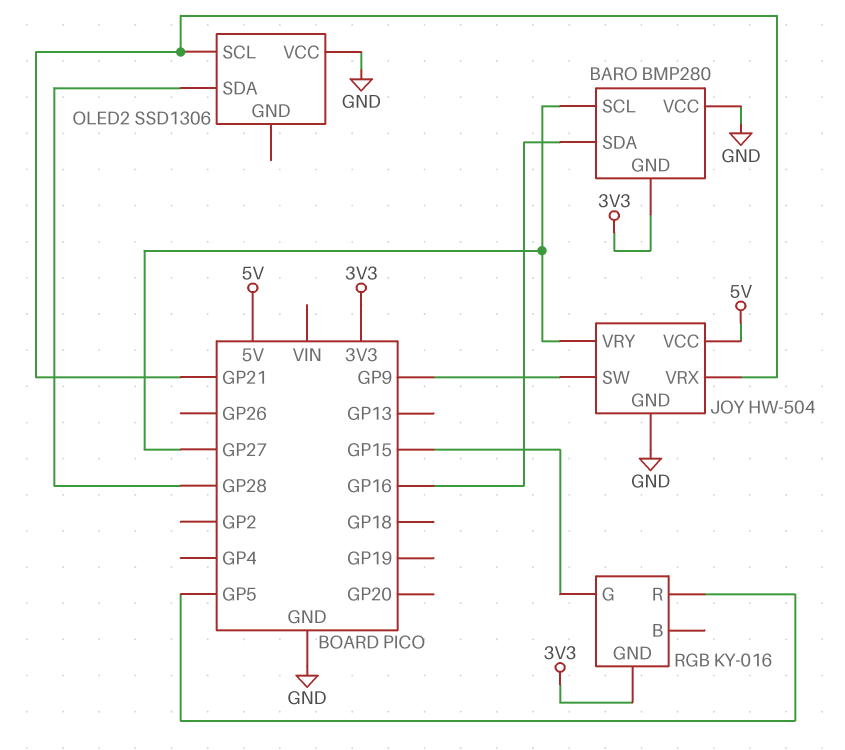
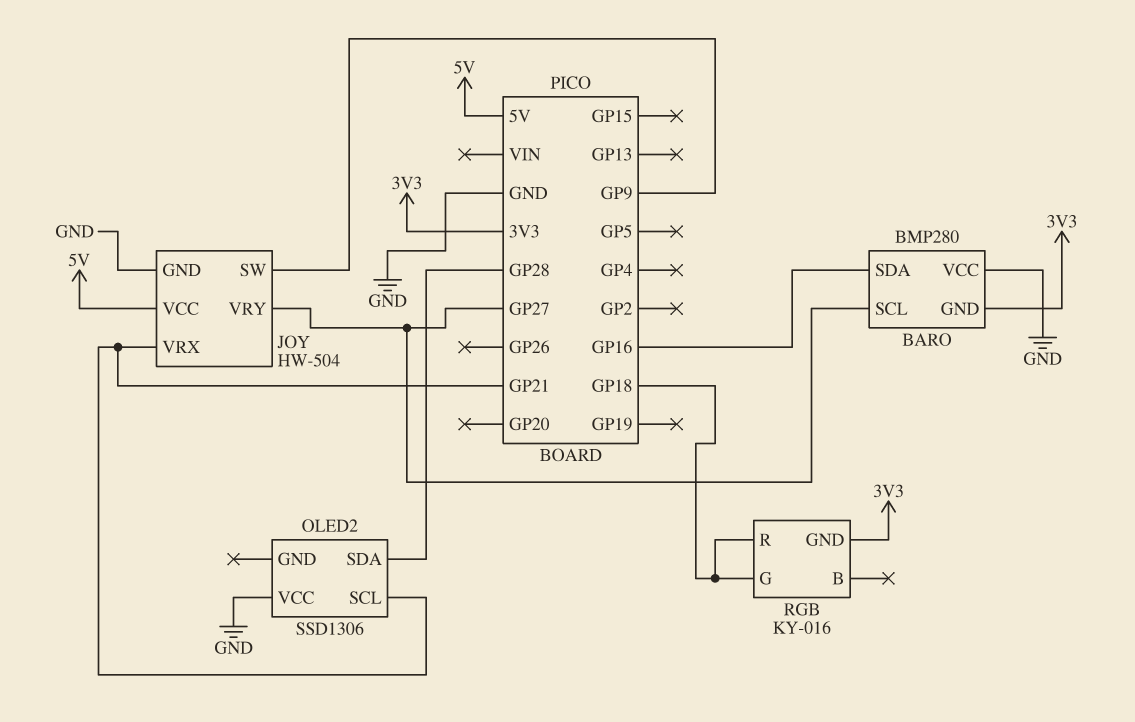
RGB pin G: GP15 -> GP18
RGB pin R: GP5 -> GP18

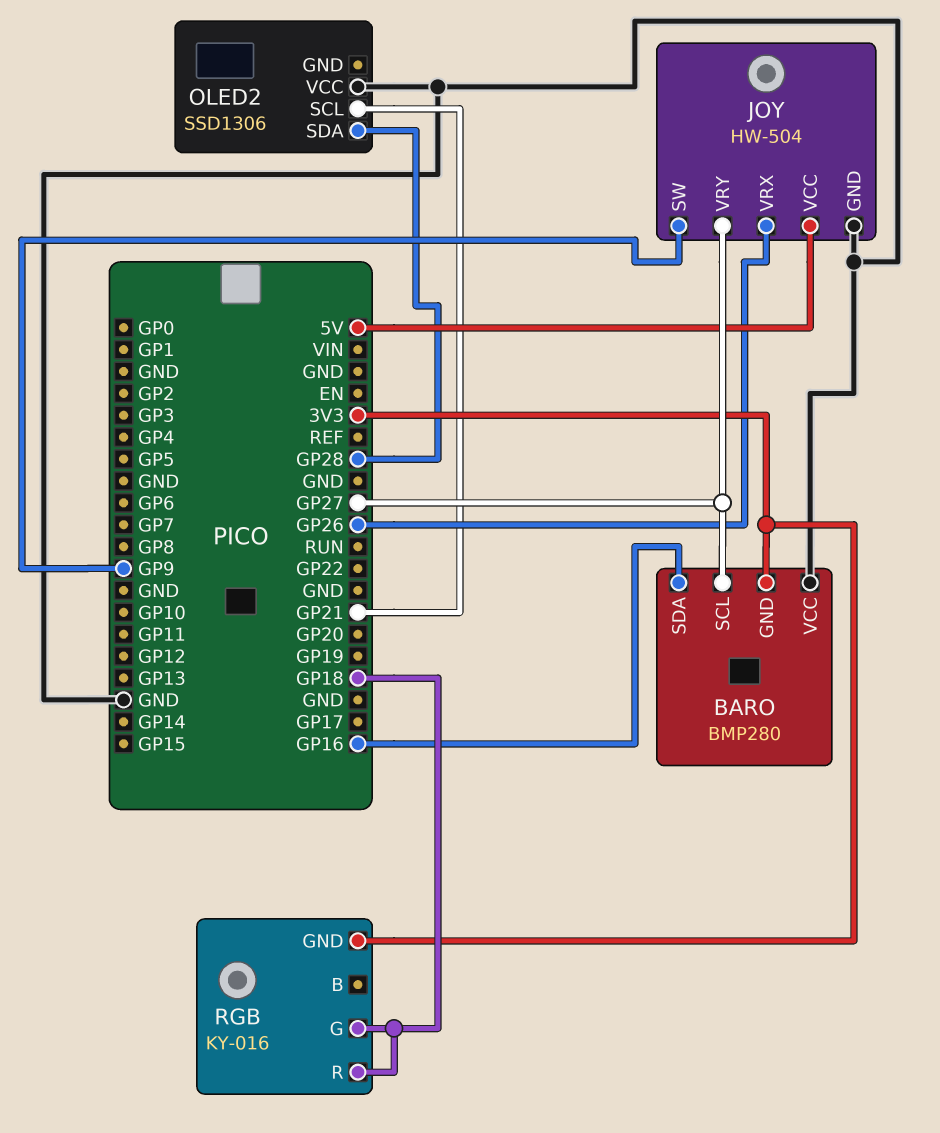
JOY pin VRX: GP21 -> GP26

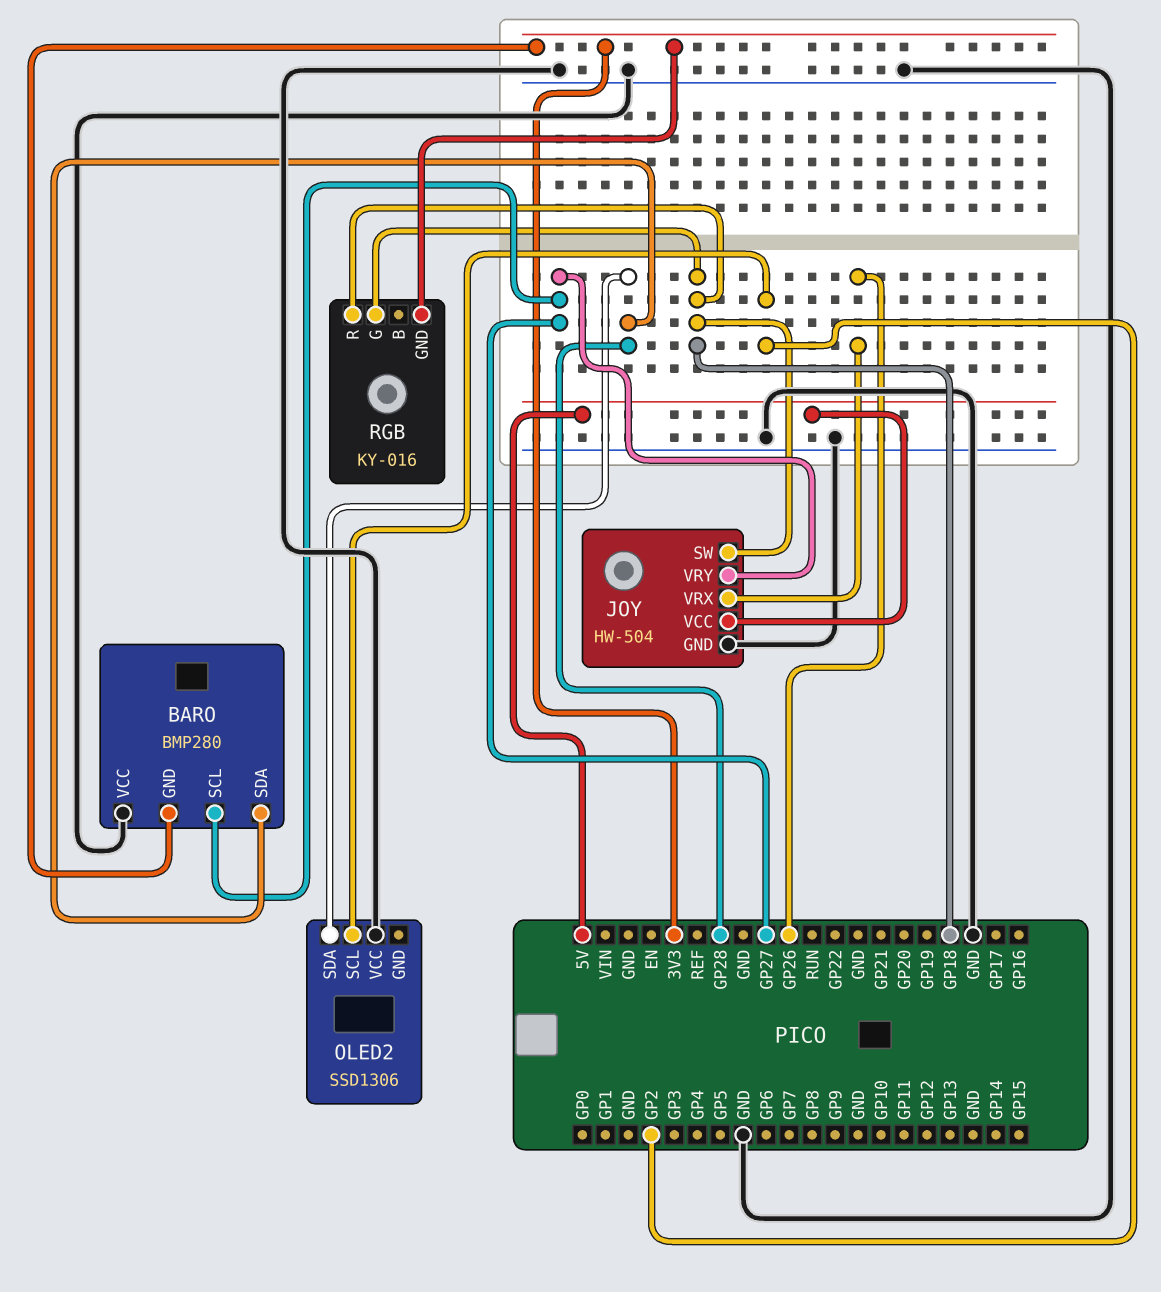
BARO pin SDA: GP16 -> GP28
JOY pin SW: GP9 -> GP18
OLED2 pin SCL: GP21 -> GP2

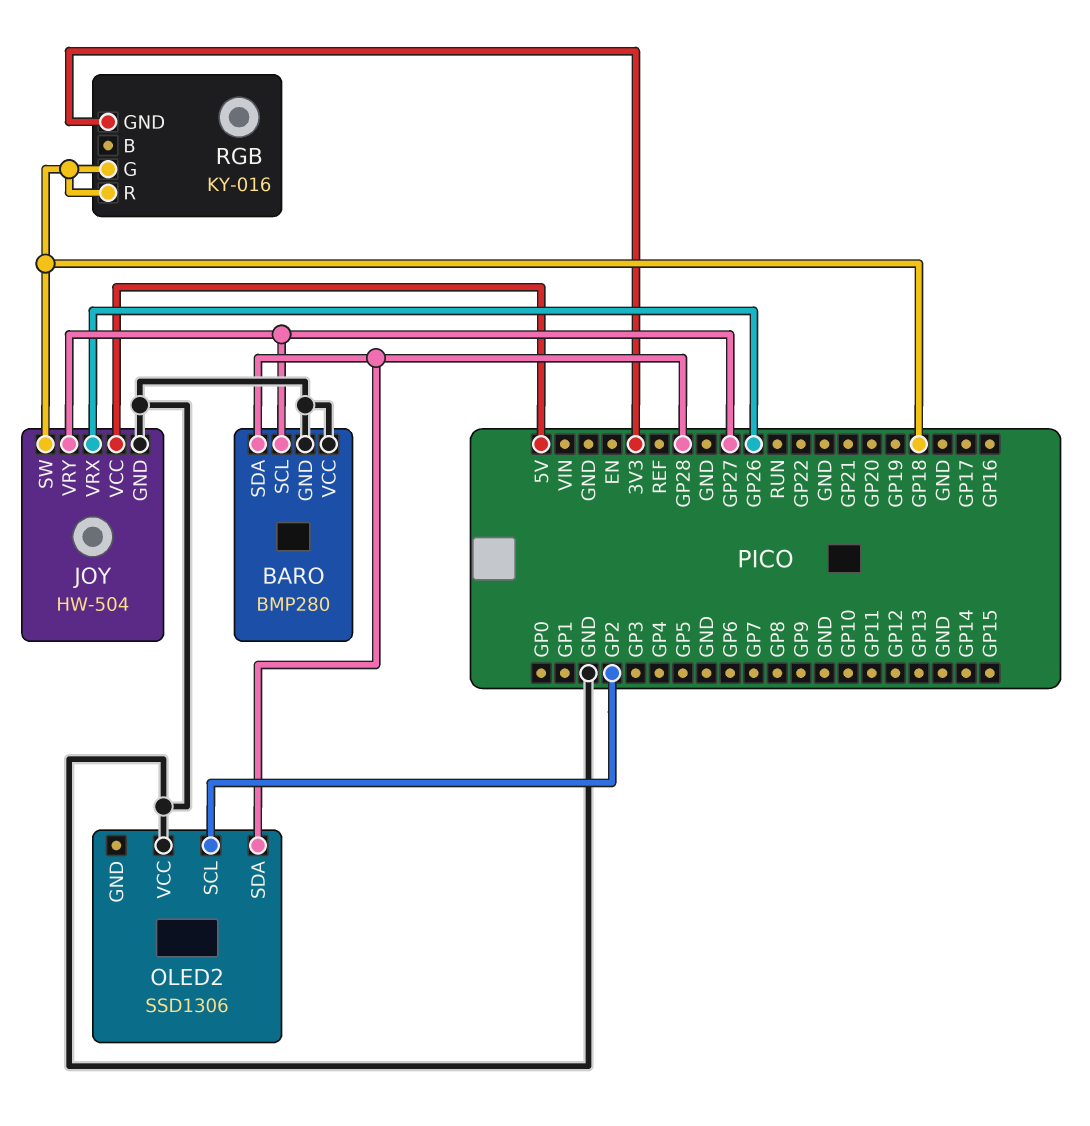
BARO pin GND: 3V3 -> GND

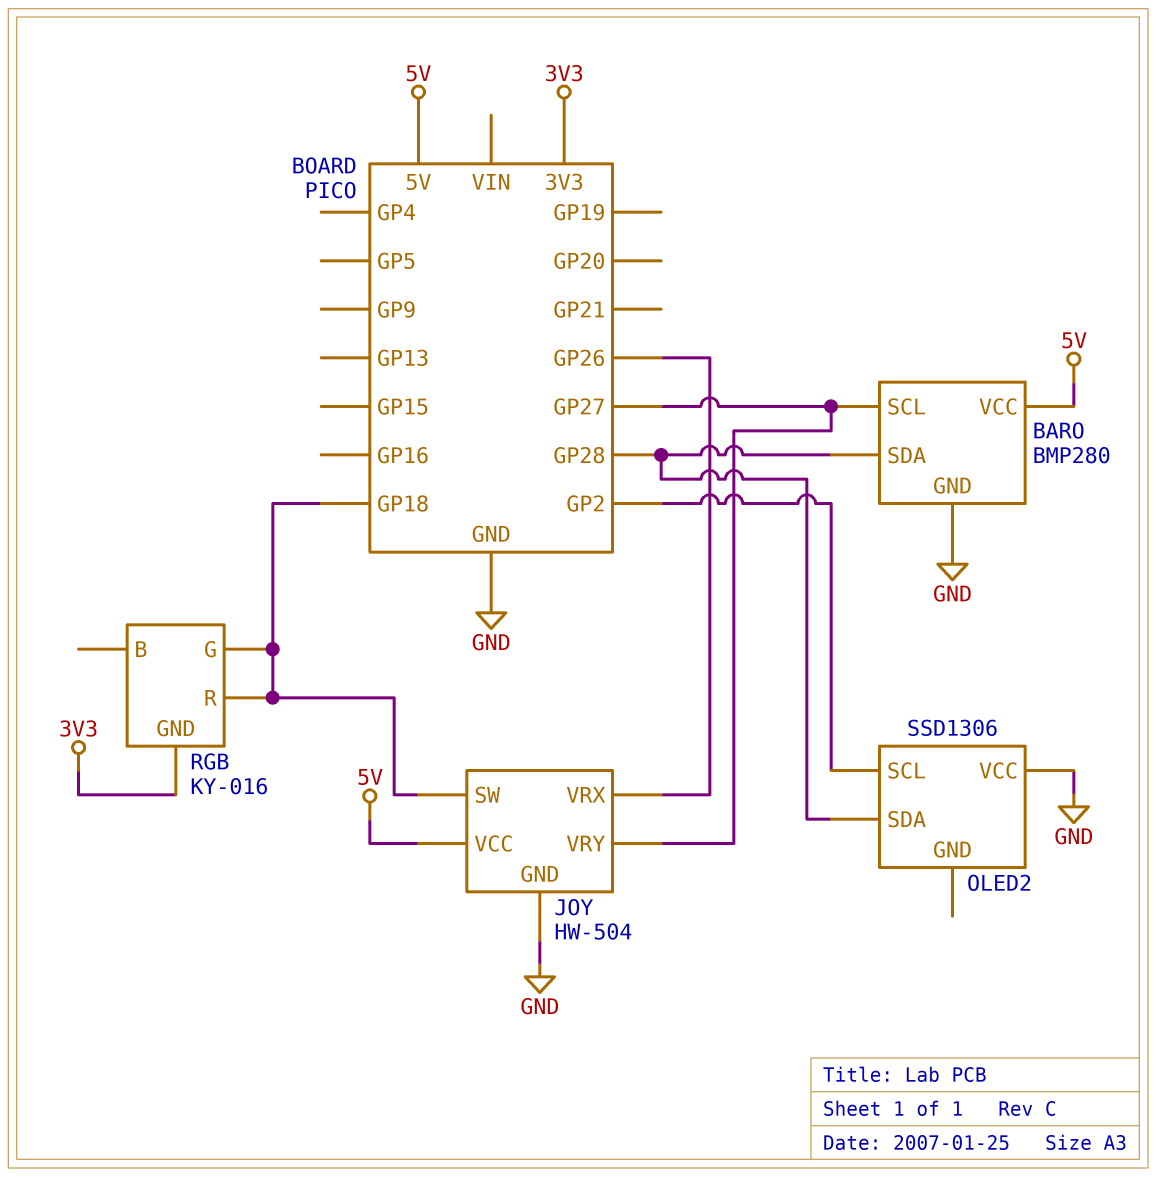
BARO pin VCC: GND -> 5V

